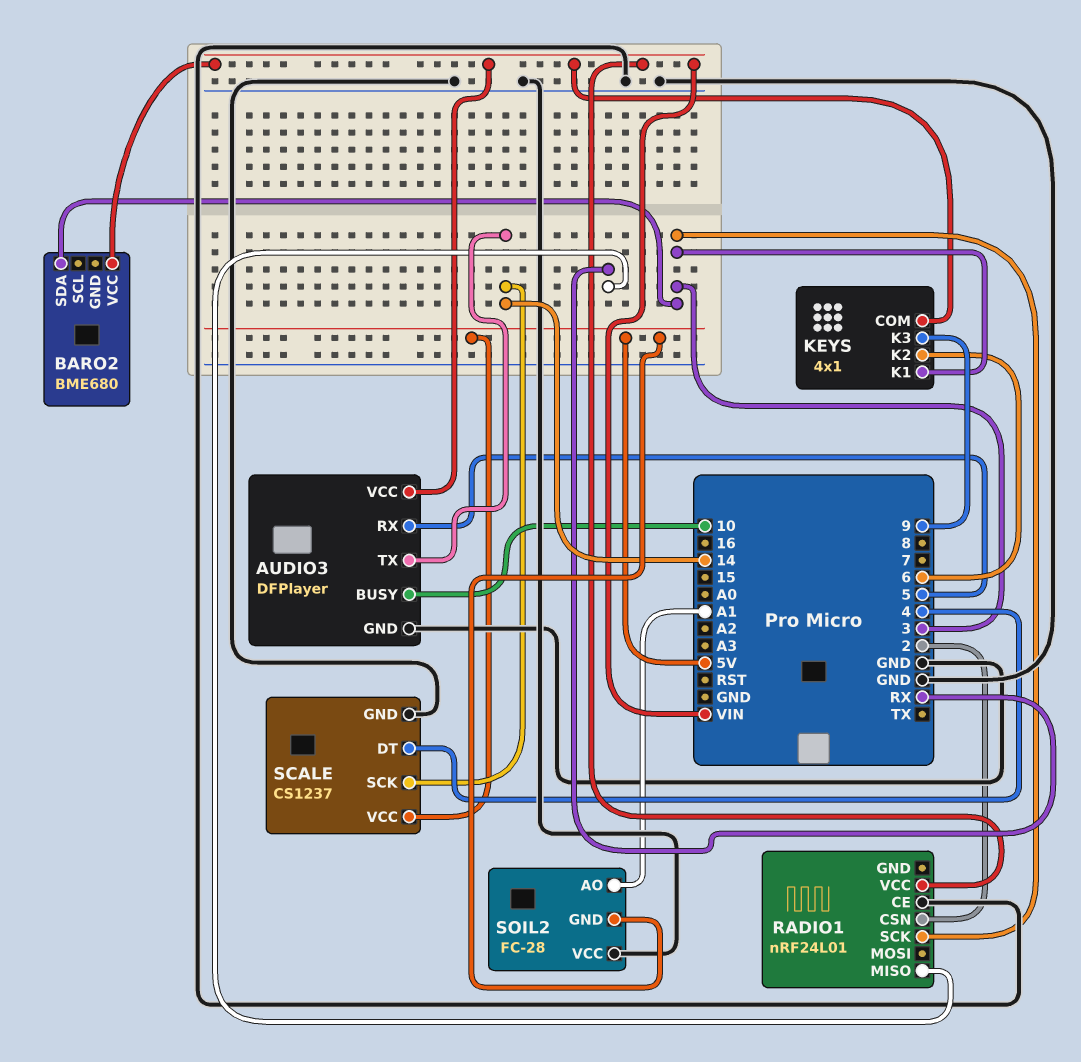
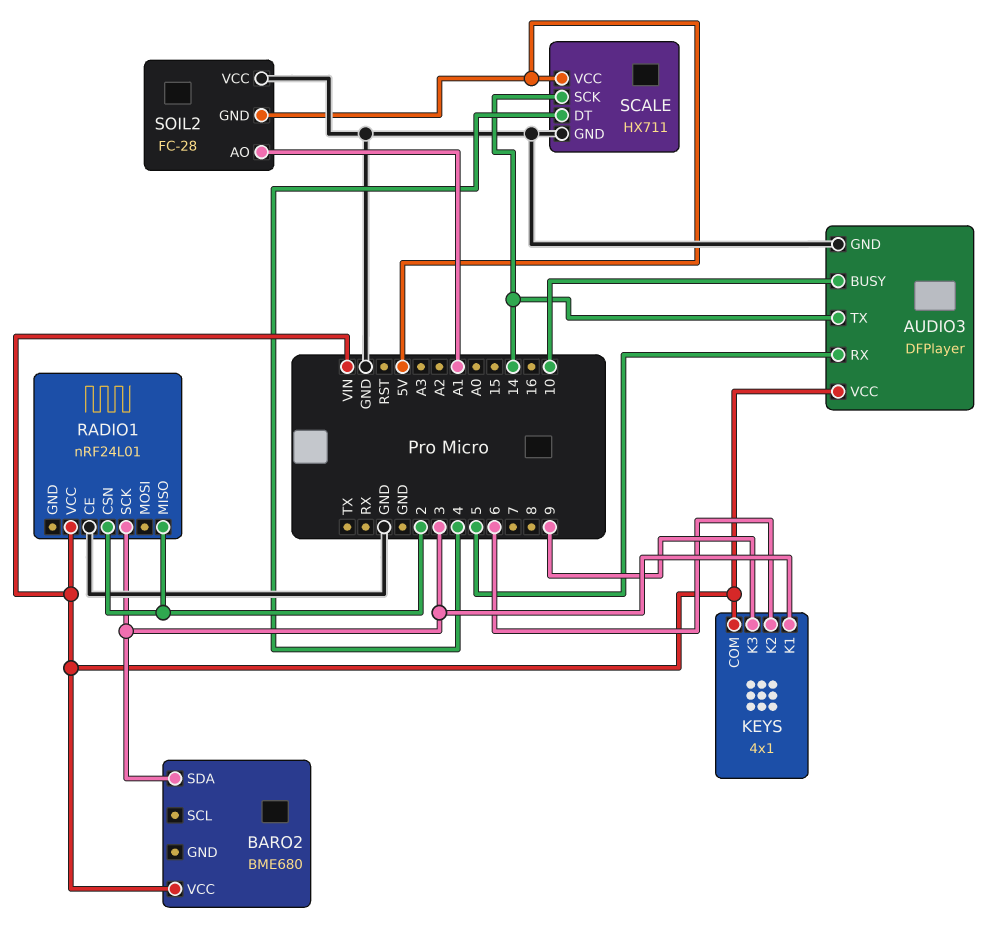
RADIO1 pin MISO: RX -> 2
SCALE: CS1237 -> HX711

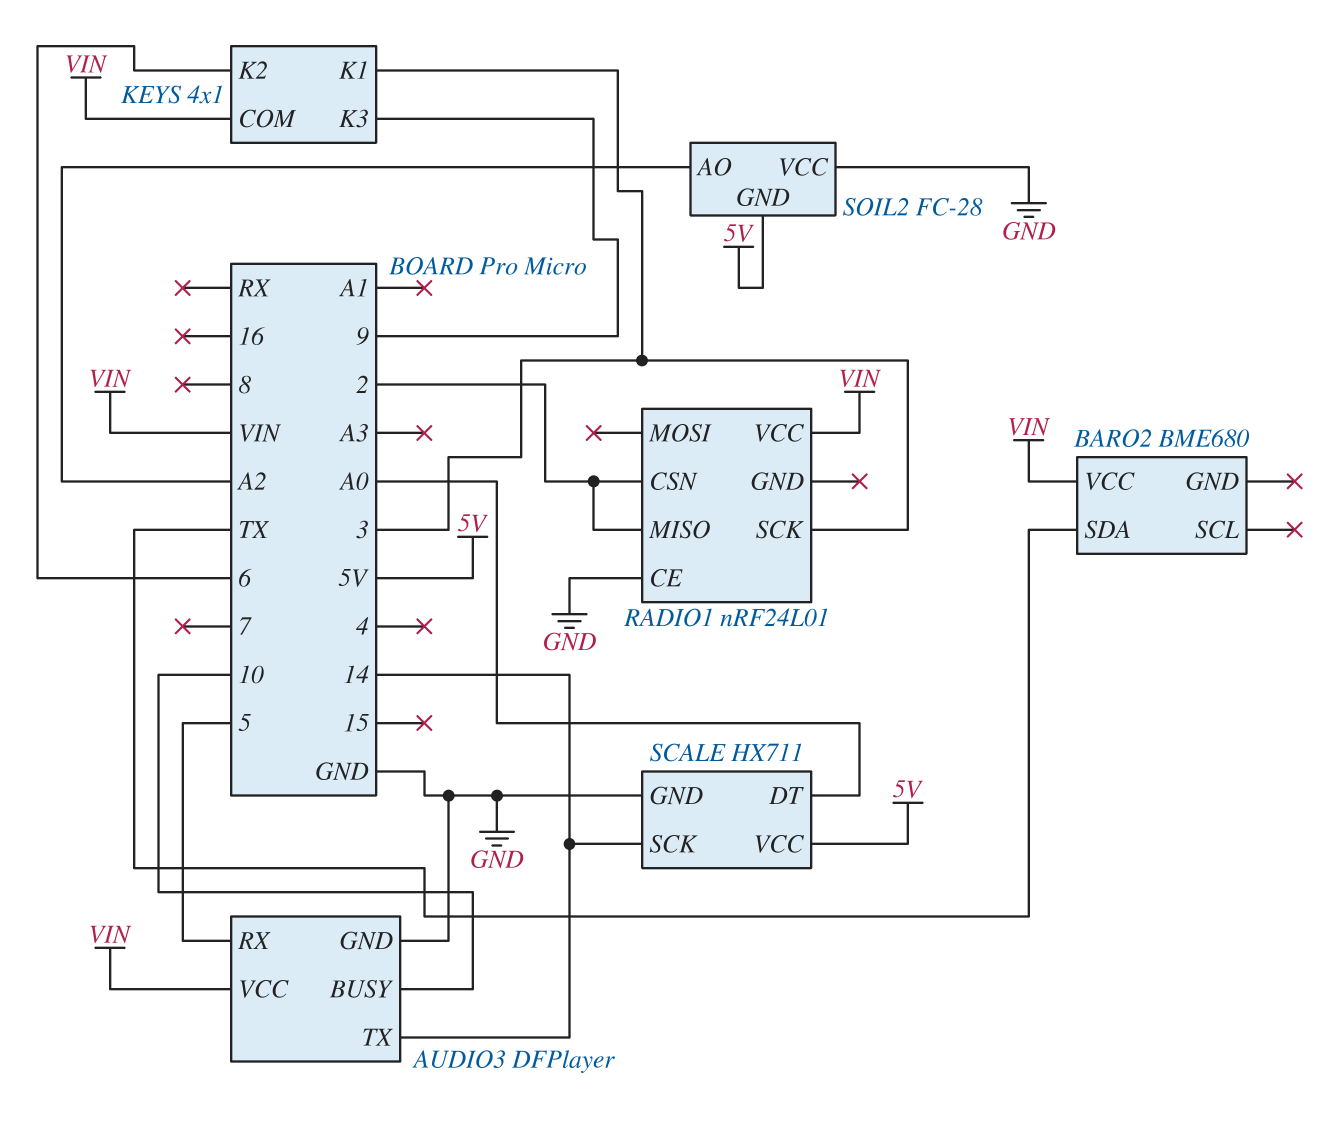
BARO2 pin SDA: 3 -> TX
SCALE pin DT: 4 -> A0
SOIL2 pin AO: A1 -> A2

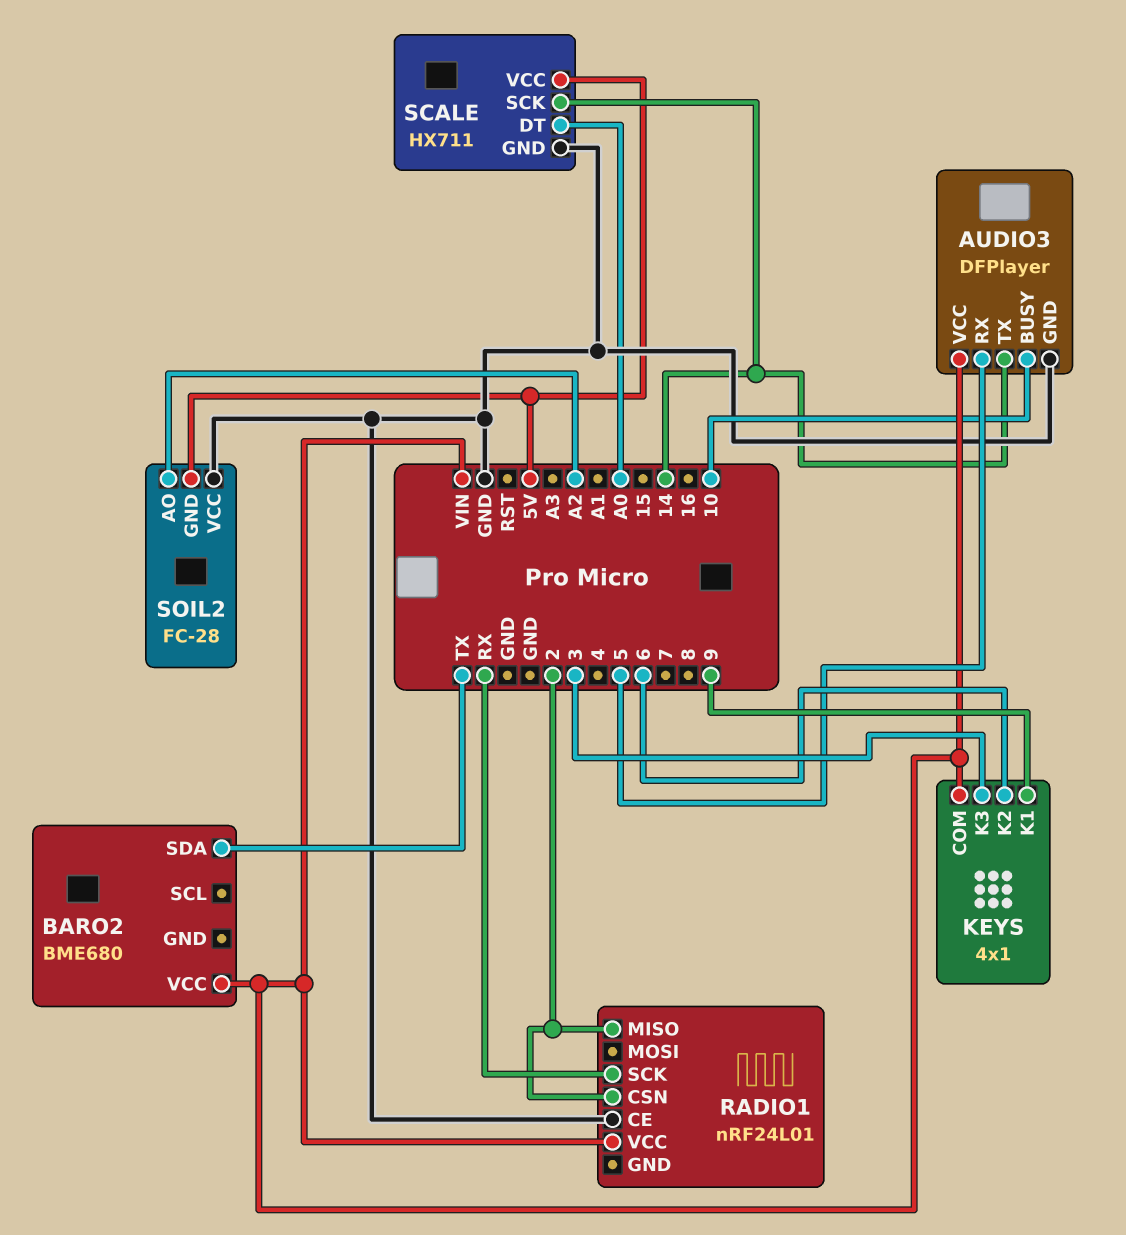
KEYS pin K1: 3 -> 9
KEYS pin K3: 9 -> 3
RADIO1 pin SCK: 3 -> RX

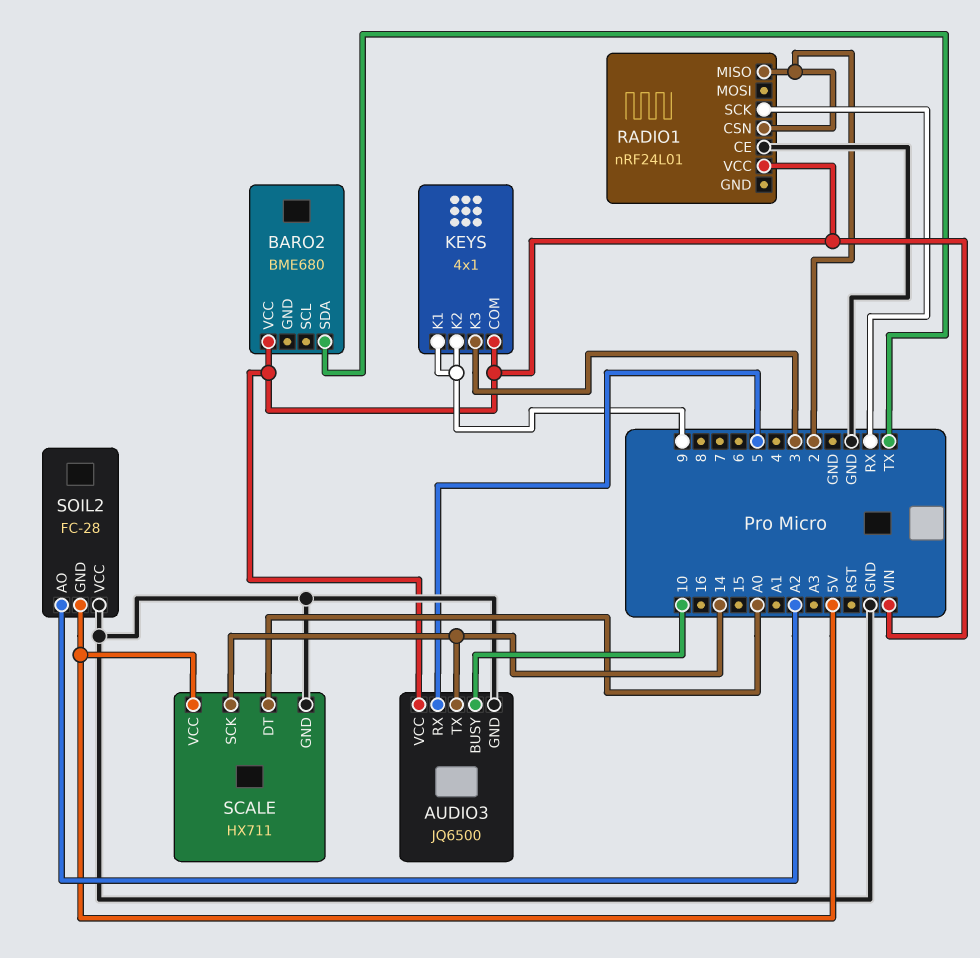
AUDIO3: DFPlayer -> JQ6500
KEYS pin K2: 6 -> 9

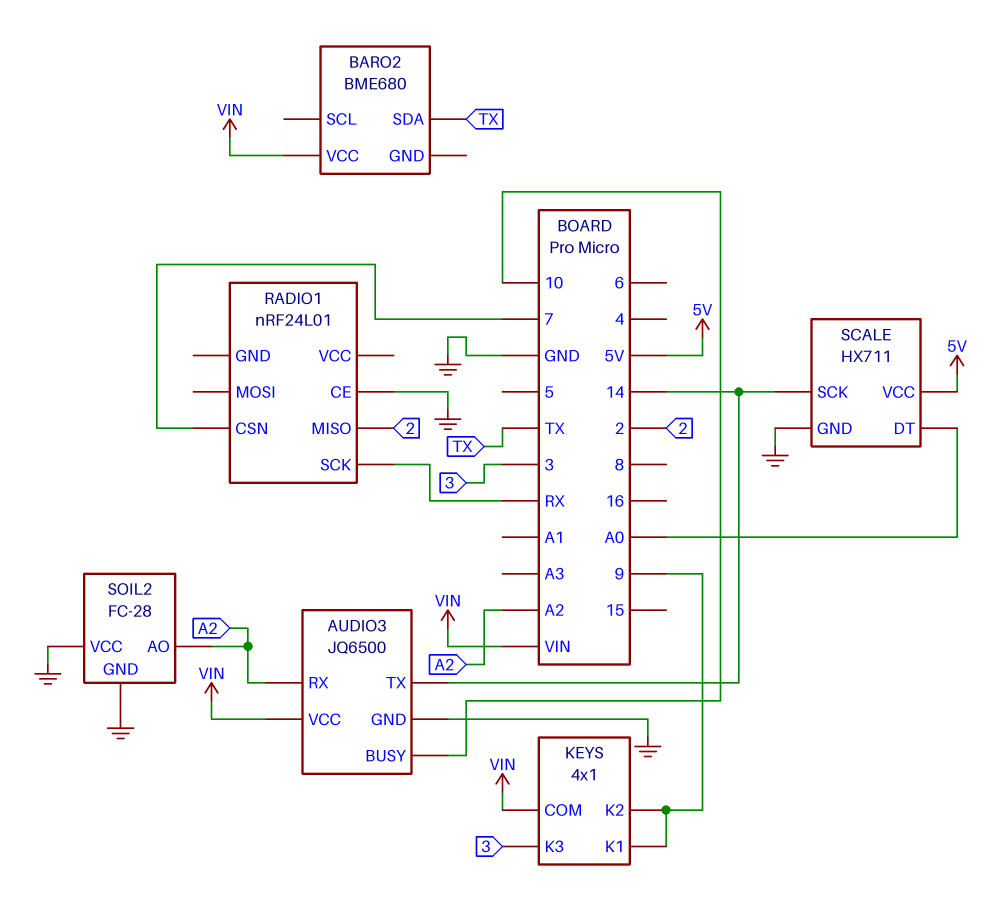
AUDIO3 pin RX: 5 -> A2
RADIO1 pin CSN: 2 -> 7
RADIO1 pin VCC: VIN -> none
SOIL2 pin GND: 5V -> GND

